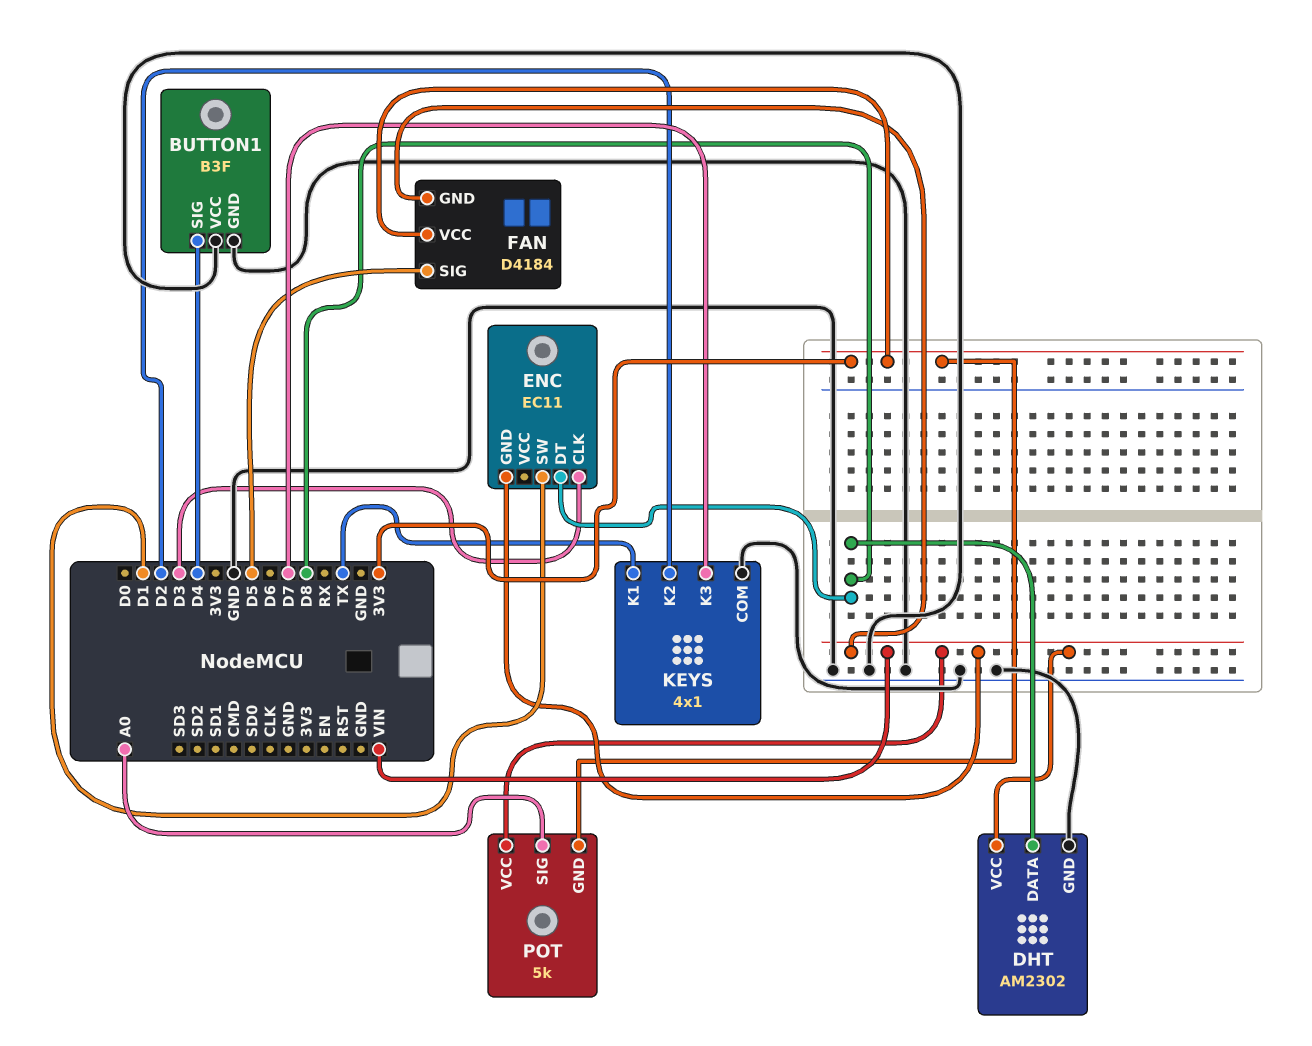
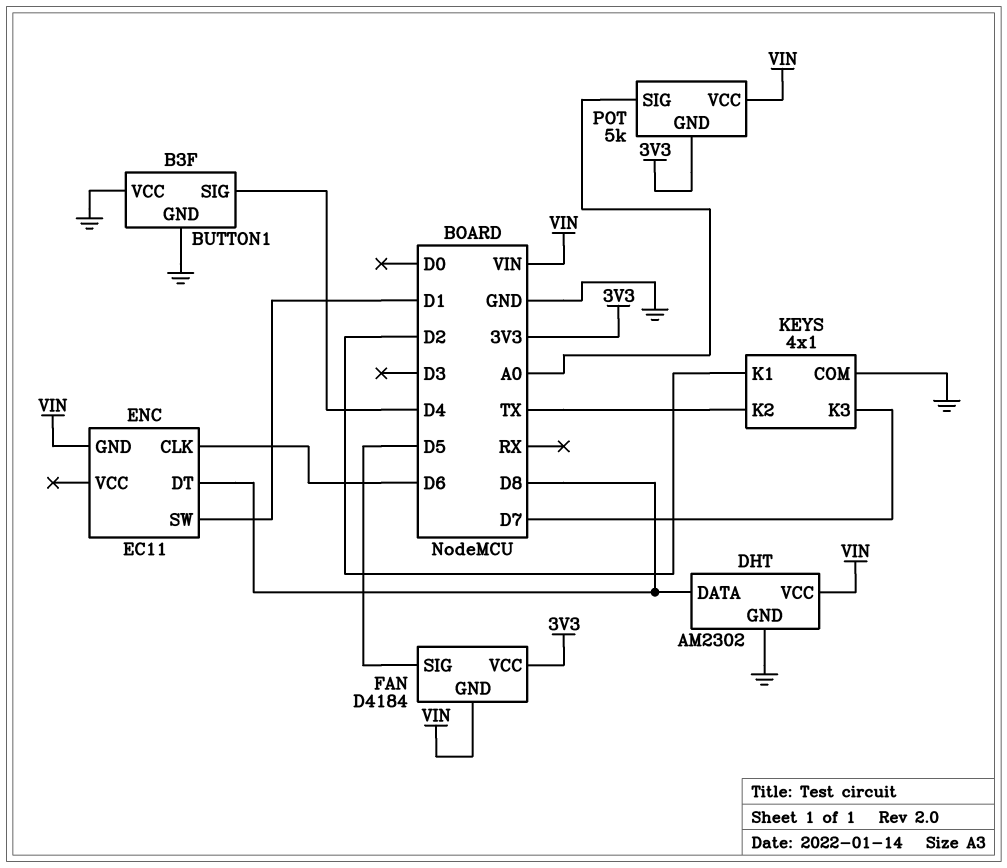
ENC pin CLK: D3 -> D6
KEYS pin K1: TX -> D2
KEYS pin K2: D2 -> TX

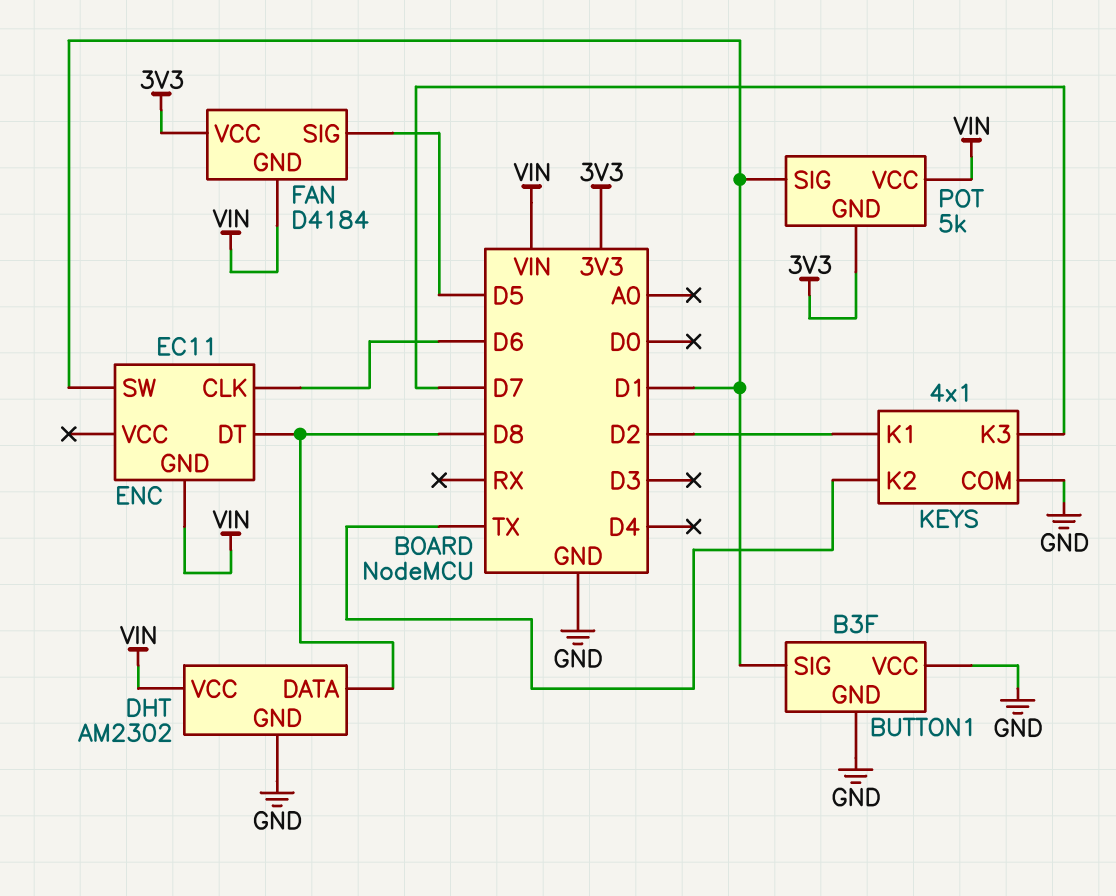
BUTTON1 pin SIG: D4 -> D1
POT pin SIG: A0 -> D1

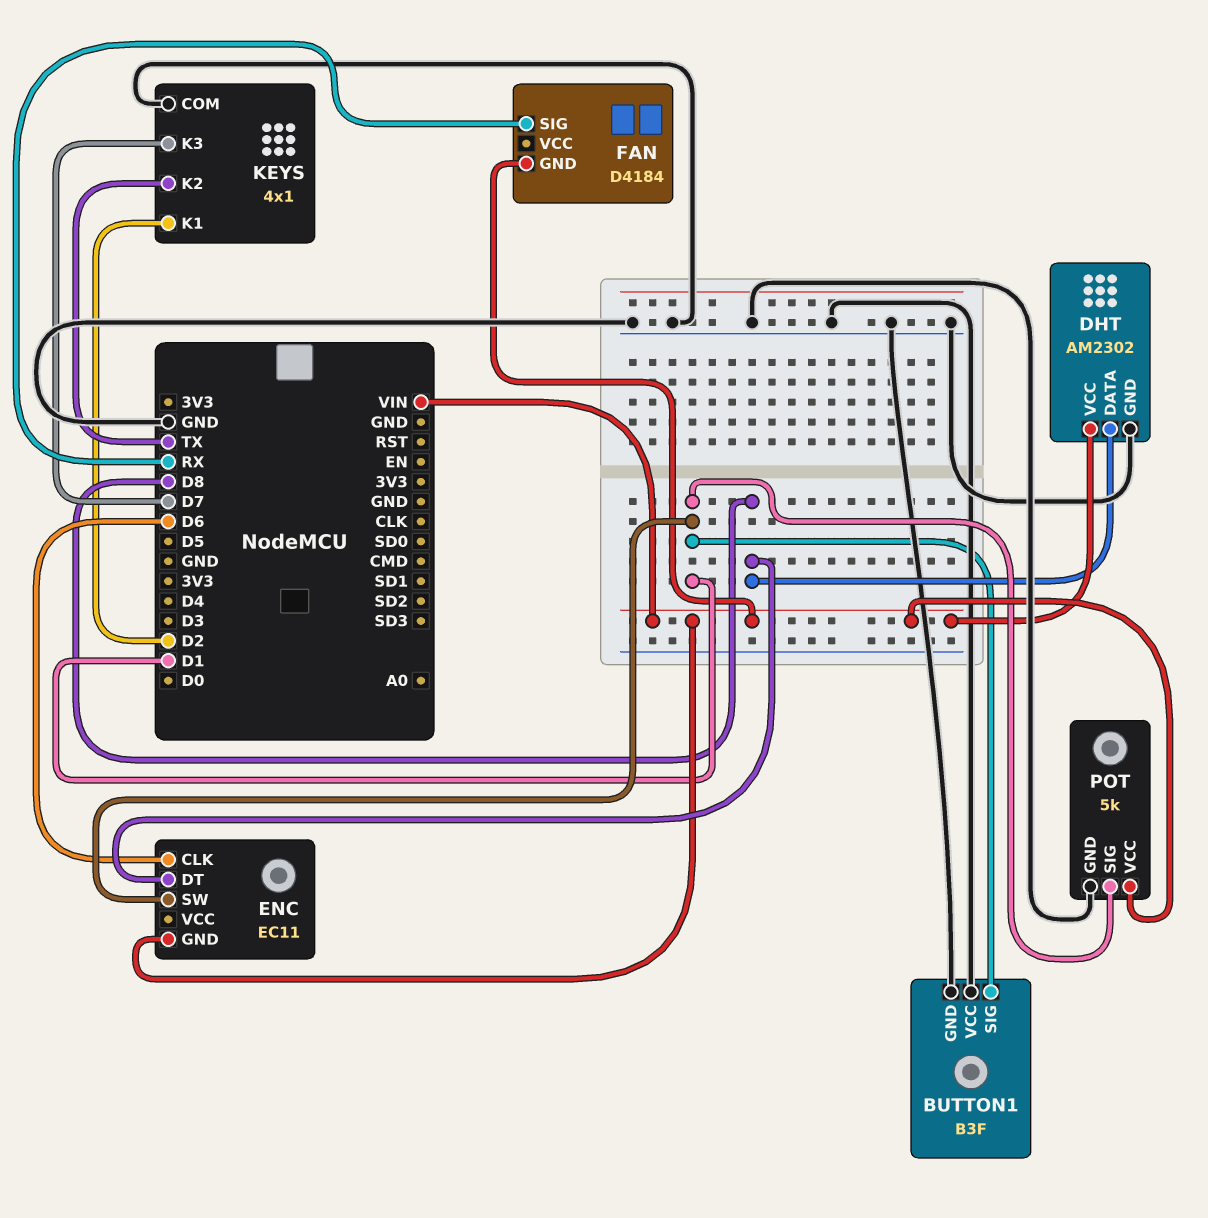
FAN pin SIG: D5 -> RX
FAN pin VCC: 3V3 -> none
POT pin GND: 3V3 -> GND

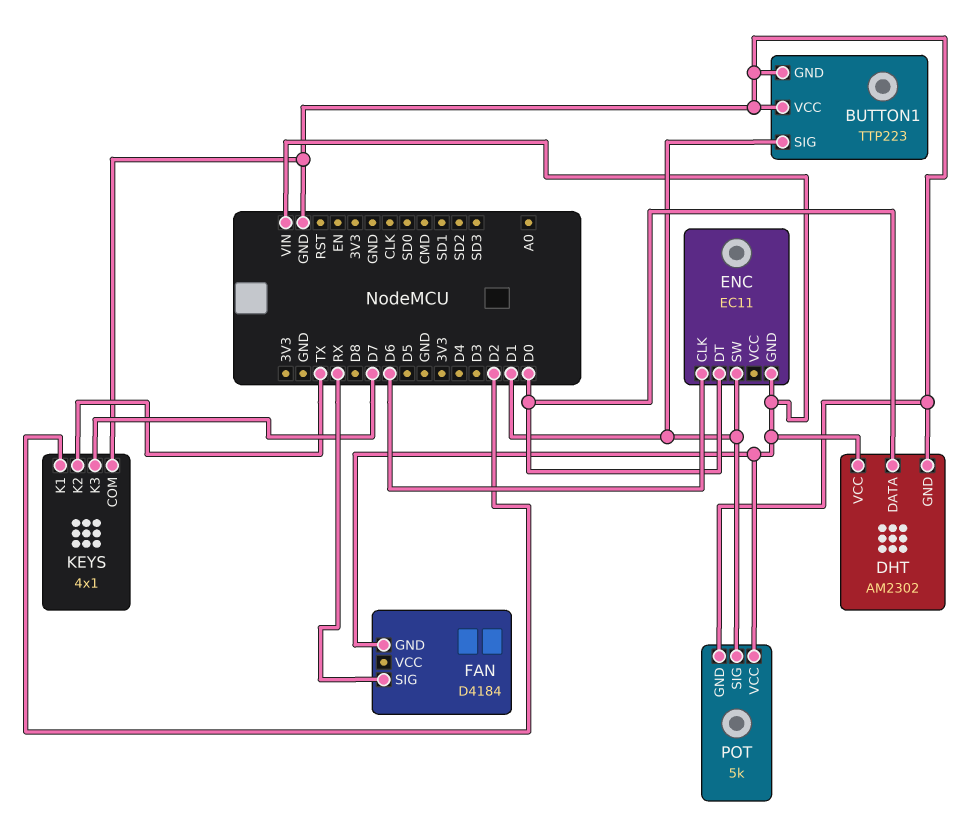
BUTTON1: B3F -> TTP223
DHT pin DATA: D8 -> D0
ENC pin DT: D8 -> D0

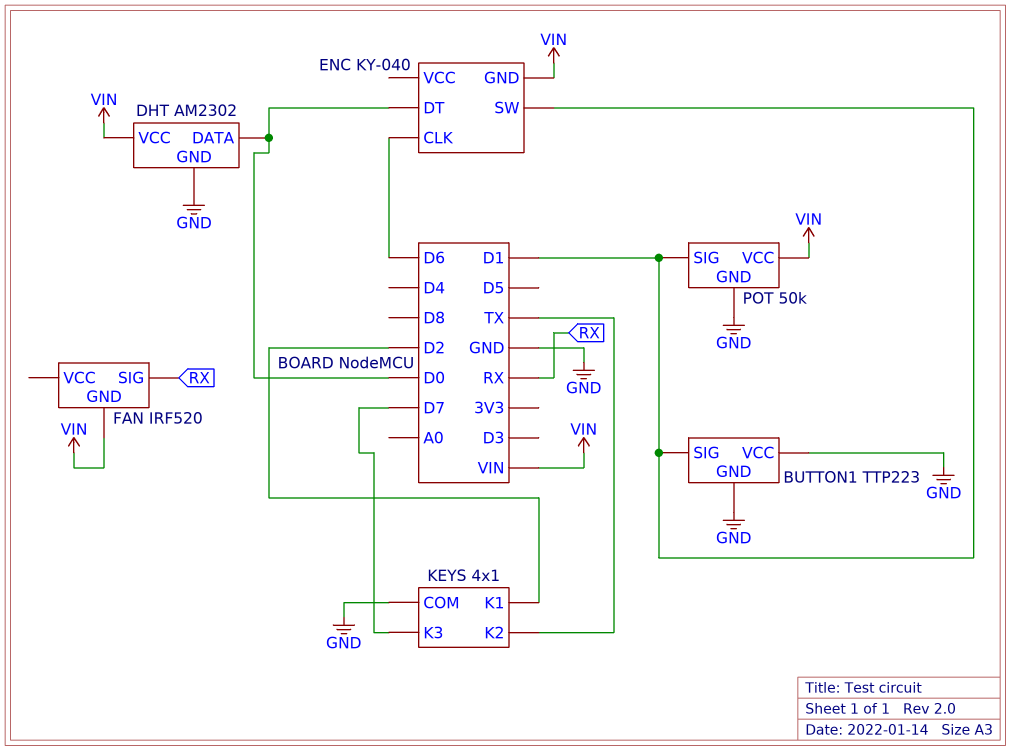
ENC: EC11 -> KY-040
FAN: D4184 -> IRF520
POT: 5k -> 50k

